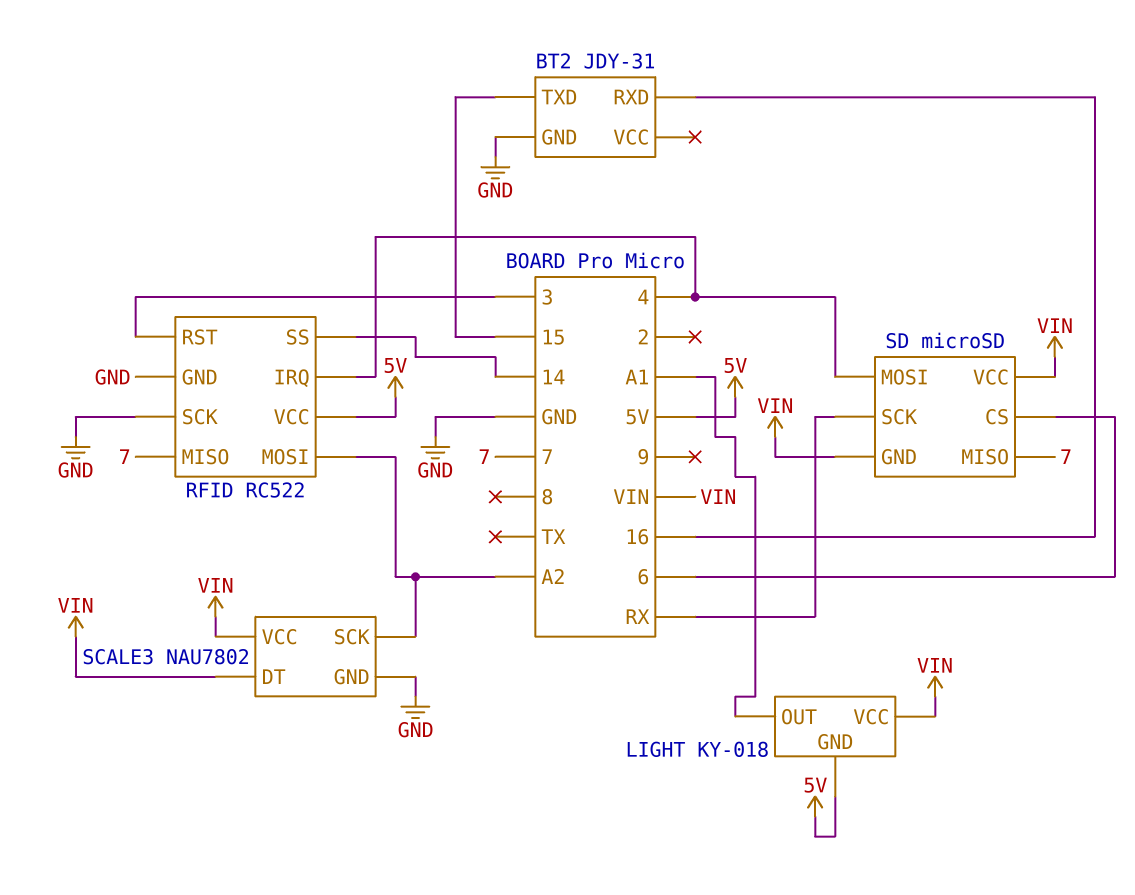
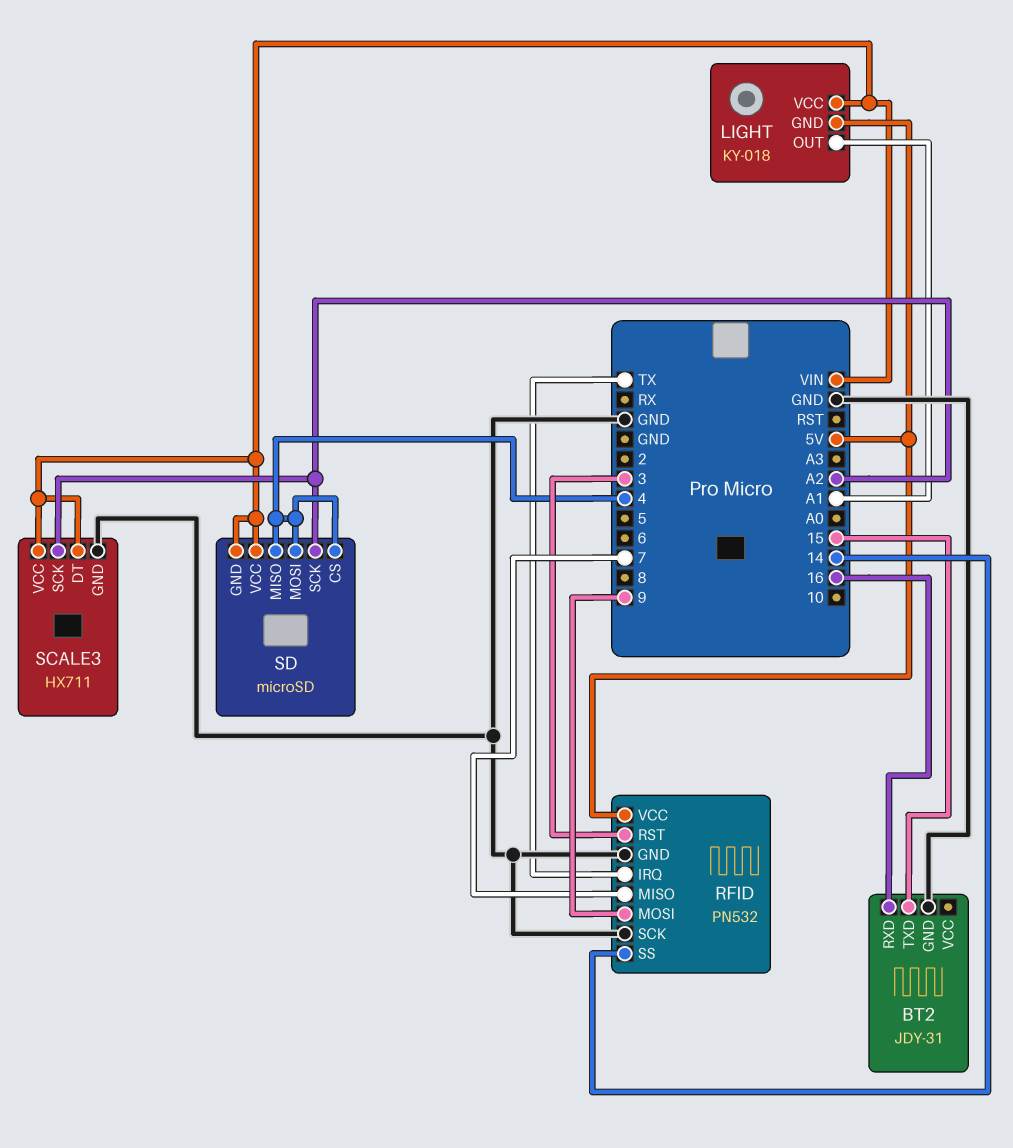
RFID: RC522 -> PN532
RFID pin IRQ: 4 -> TX
RFID pin MOSI: A2 -> 9
SCALE3: NAU7802 -> HX711
SD pin CS: 6 -> 4
SD pin MISO: 7 -> 4
SD pin SCK: RX -> A2

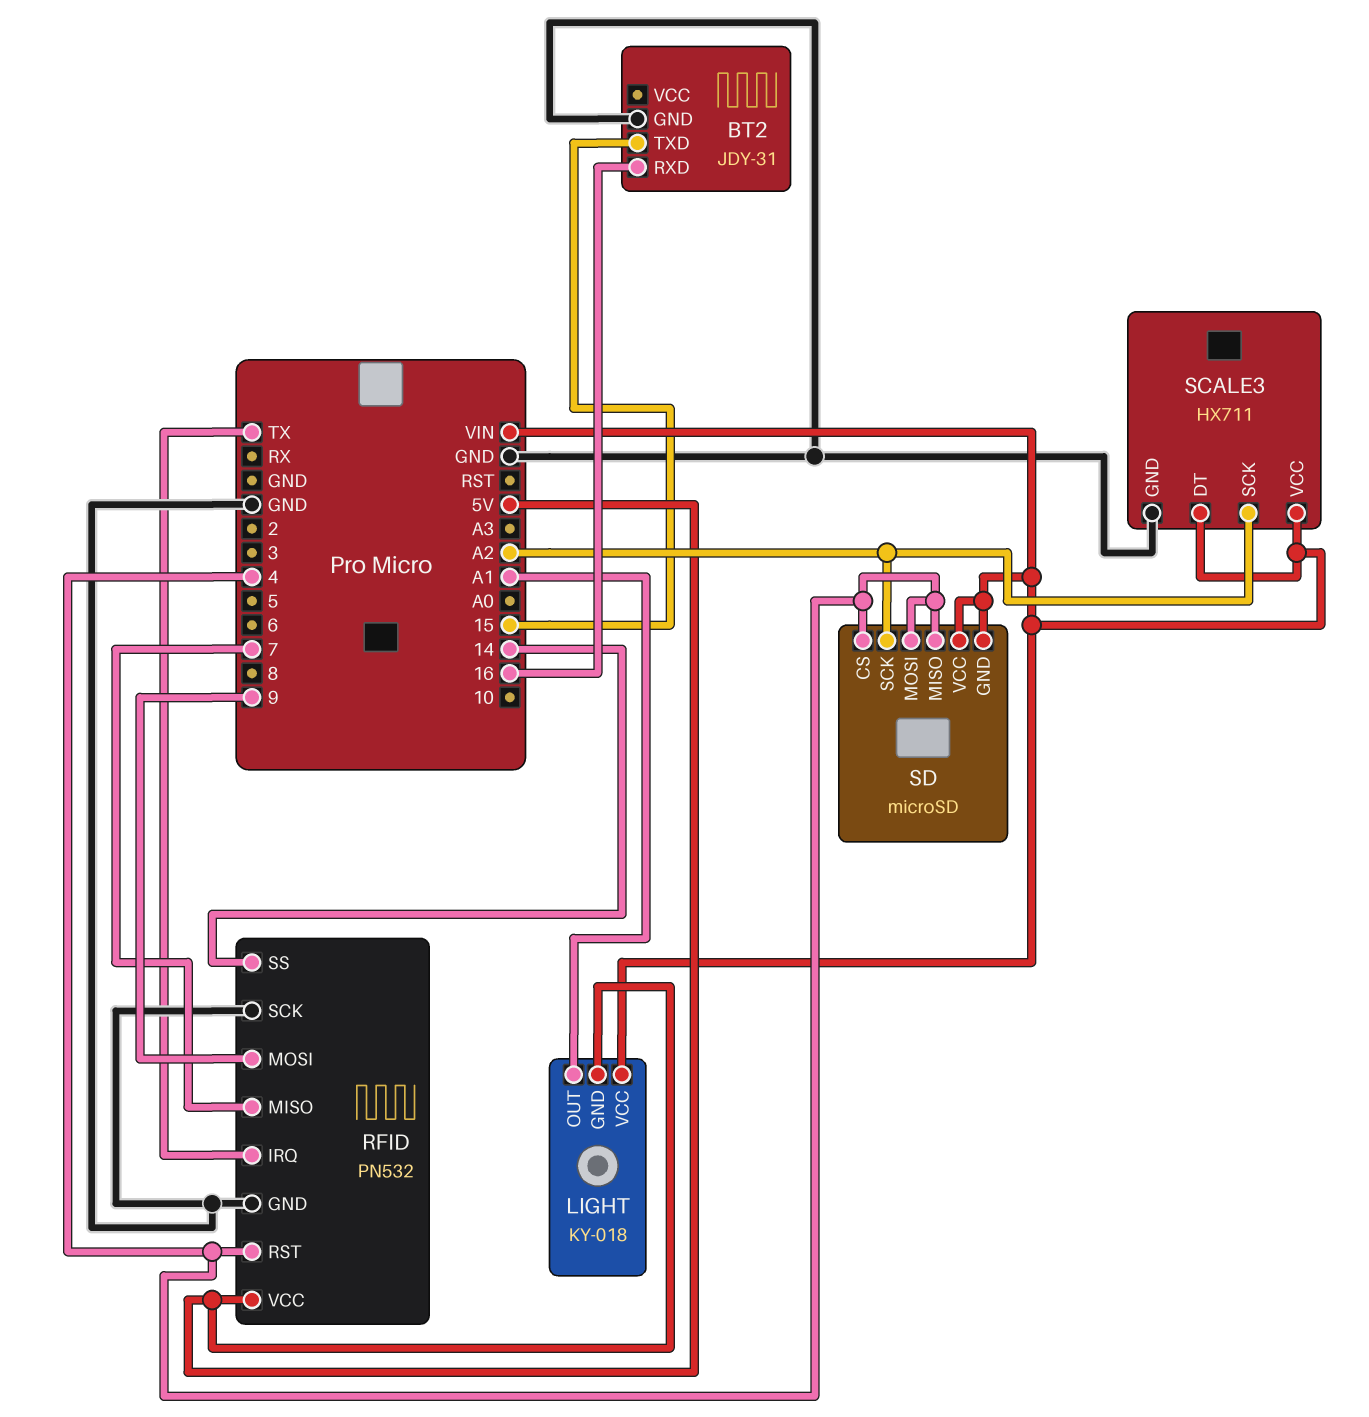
RFID pin RST: 3 -> 4

